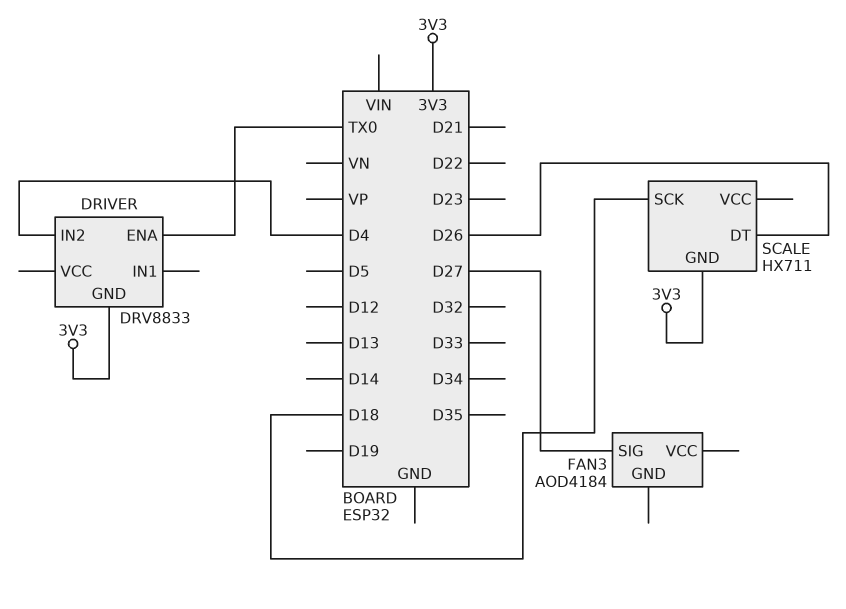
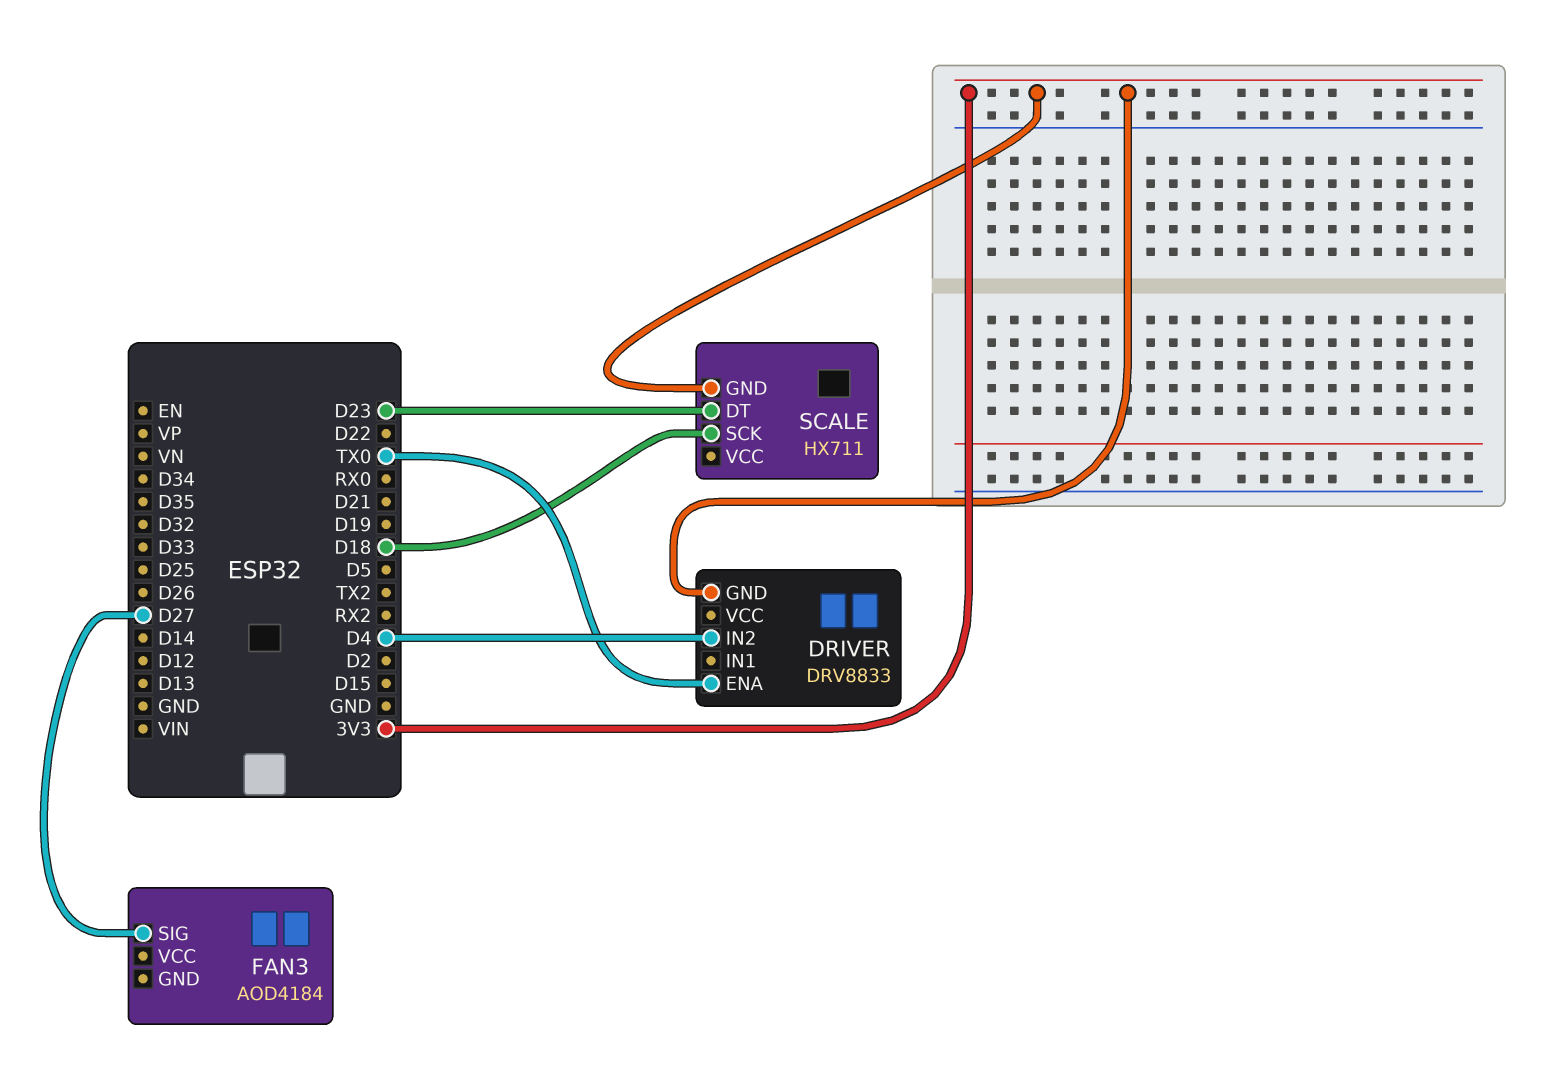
SCALE pin DT: D26 -> D23

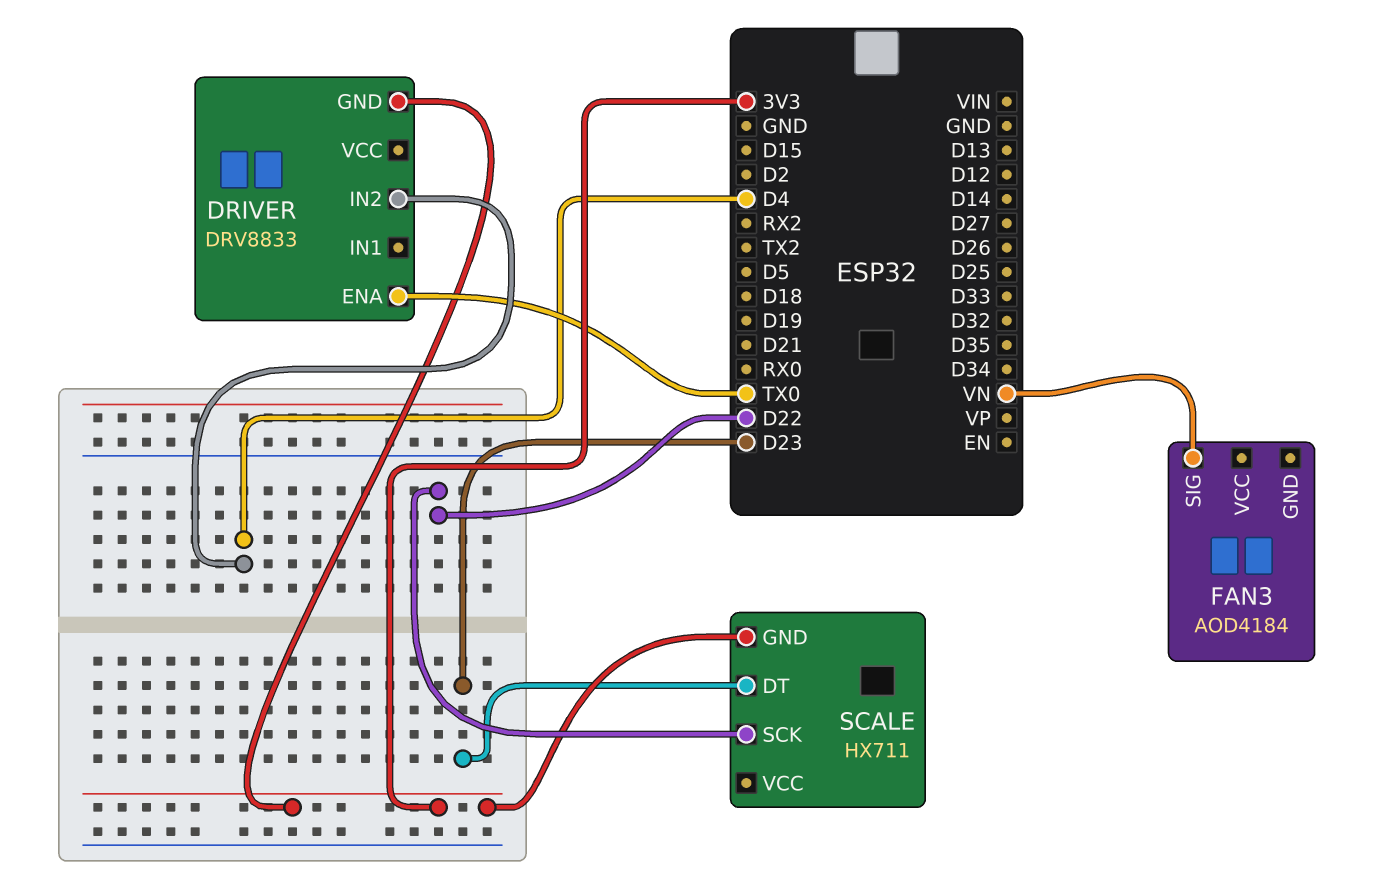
FAN3 pin SIG: D27 -> VN
SCALE pin SCK: D18 -> D22

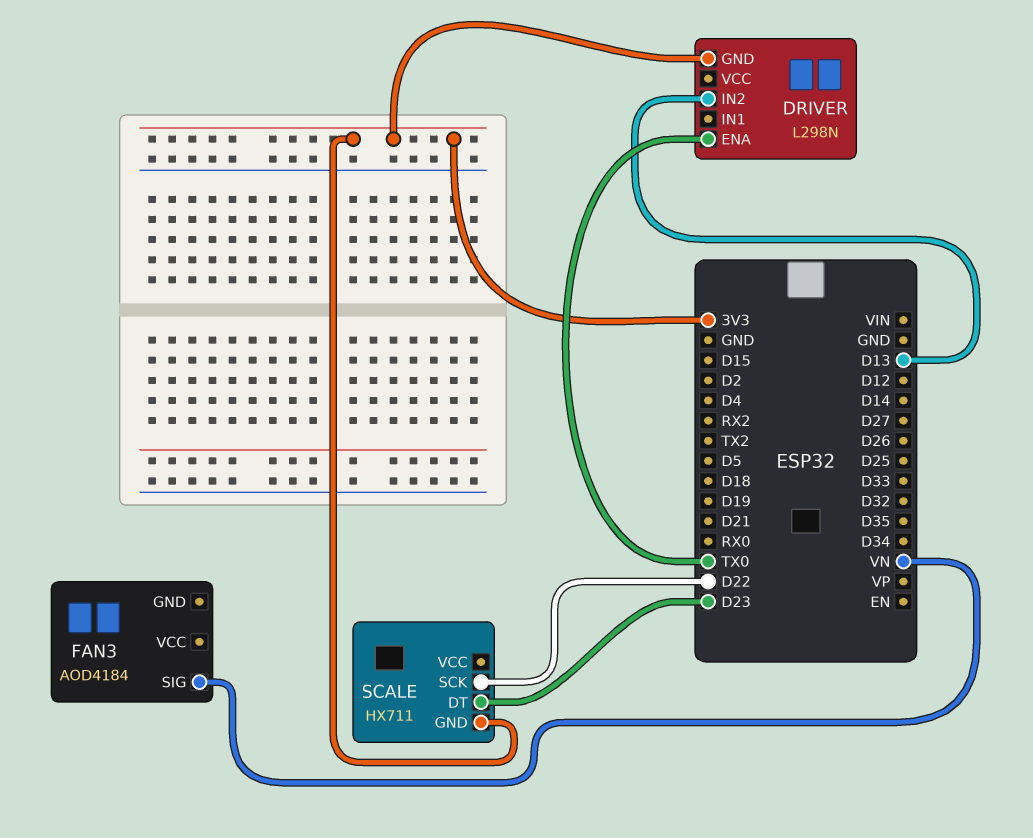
DRIVER: DRV8833 -> L298N
DRIVER pin IN2: D4 -> D13

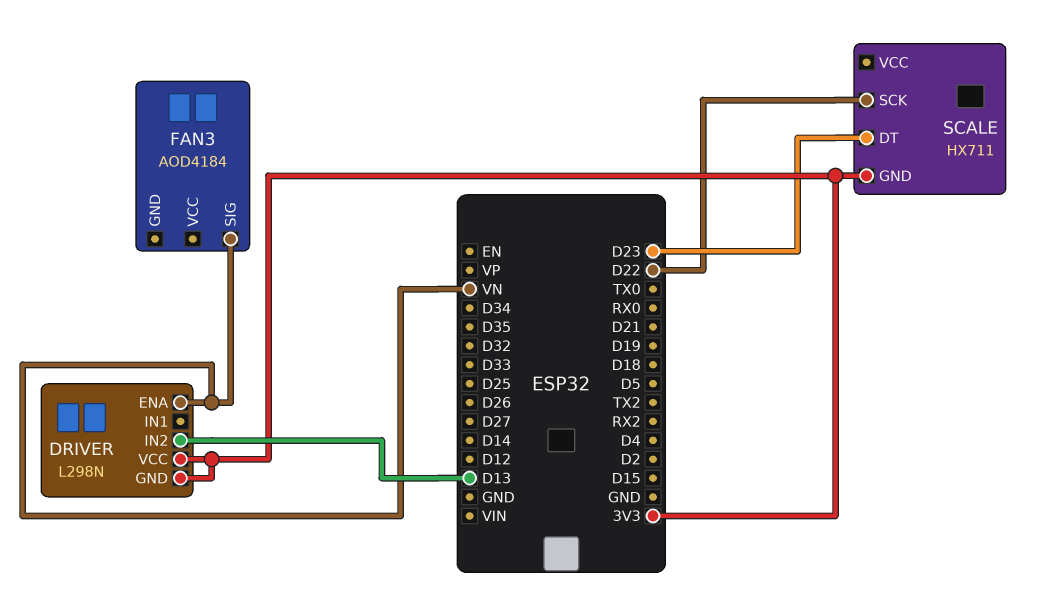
DRIVER pin ENA: TX0 -> VN
DRIVER pin VCC: none -> 3V3

